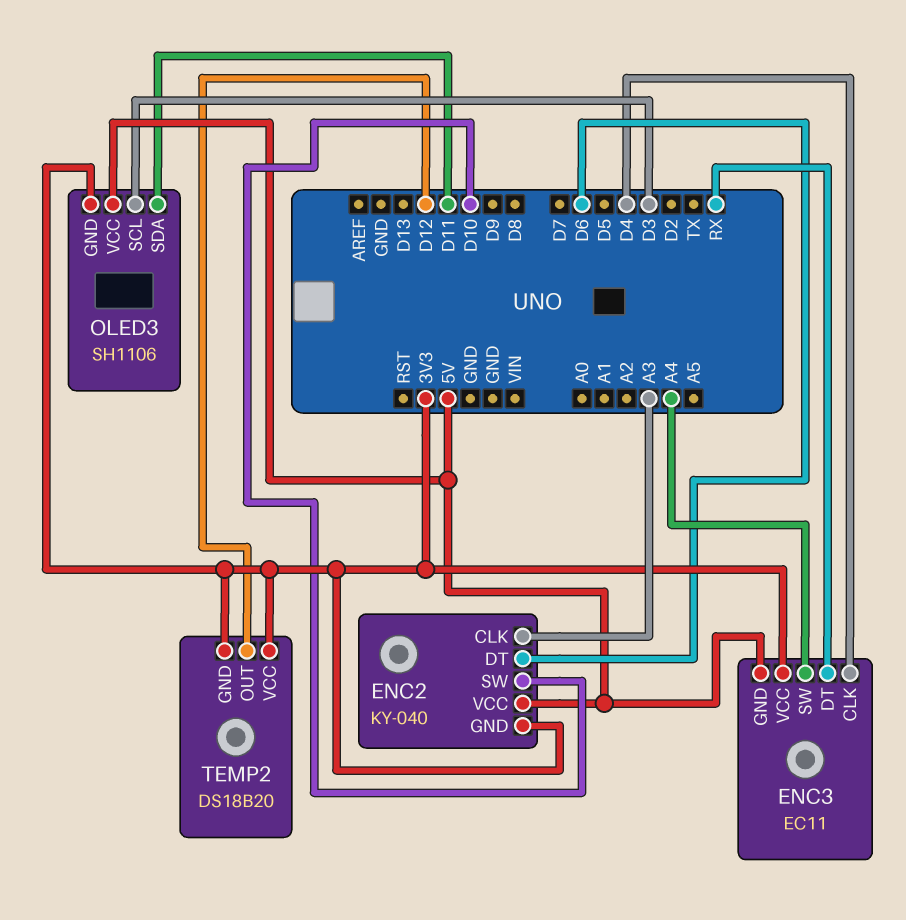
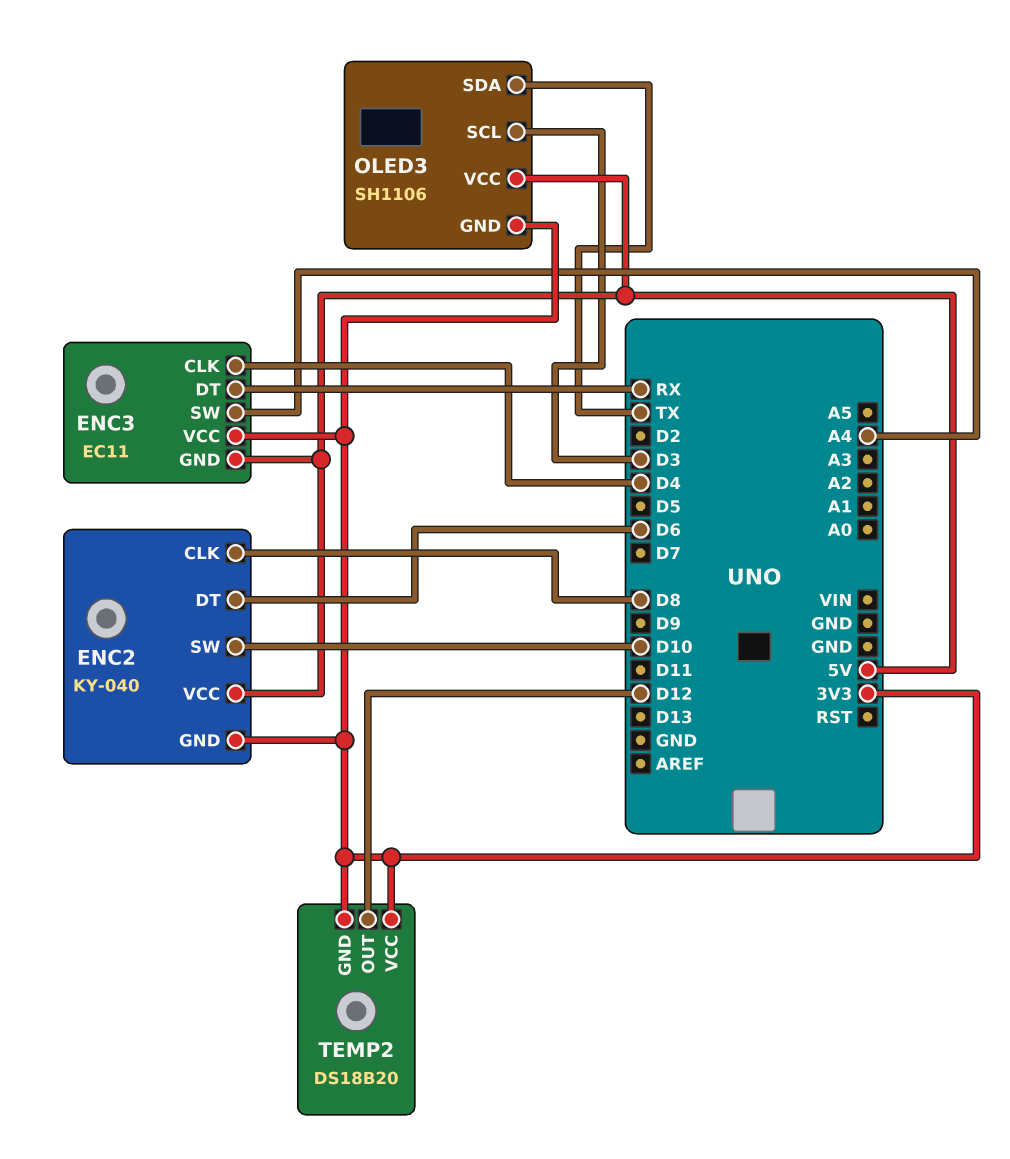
ENC2 pin CLK: A3 -> D8
OLED3 pin SDA: D11 -> TX

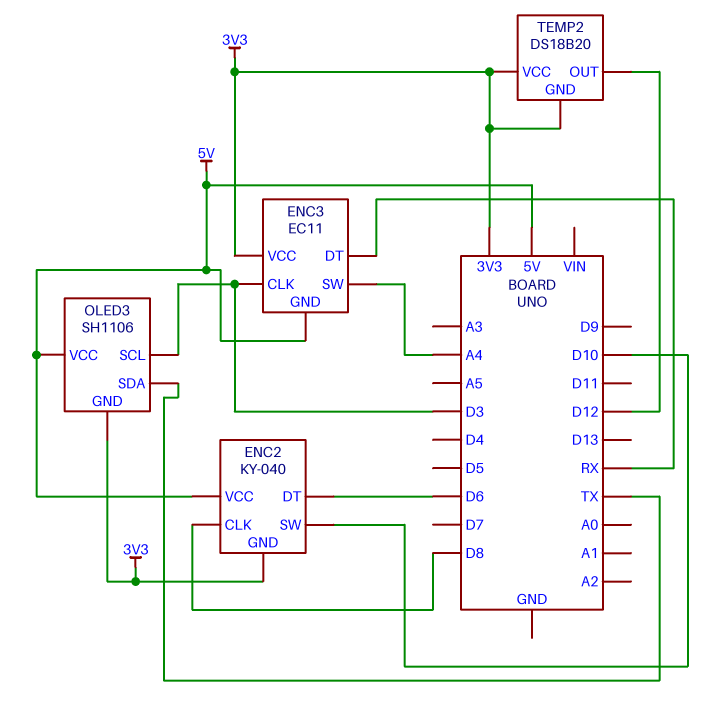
ENC3 pin CLK: D4 -> D3

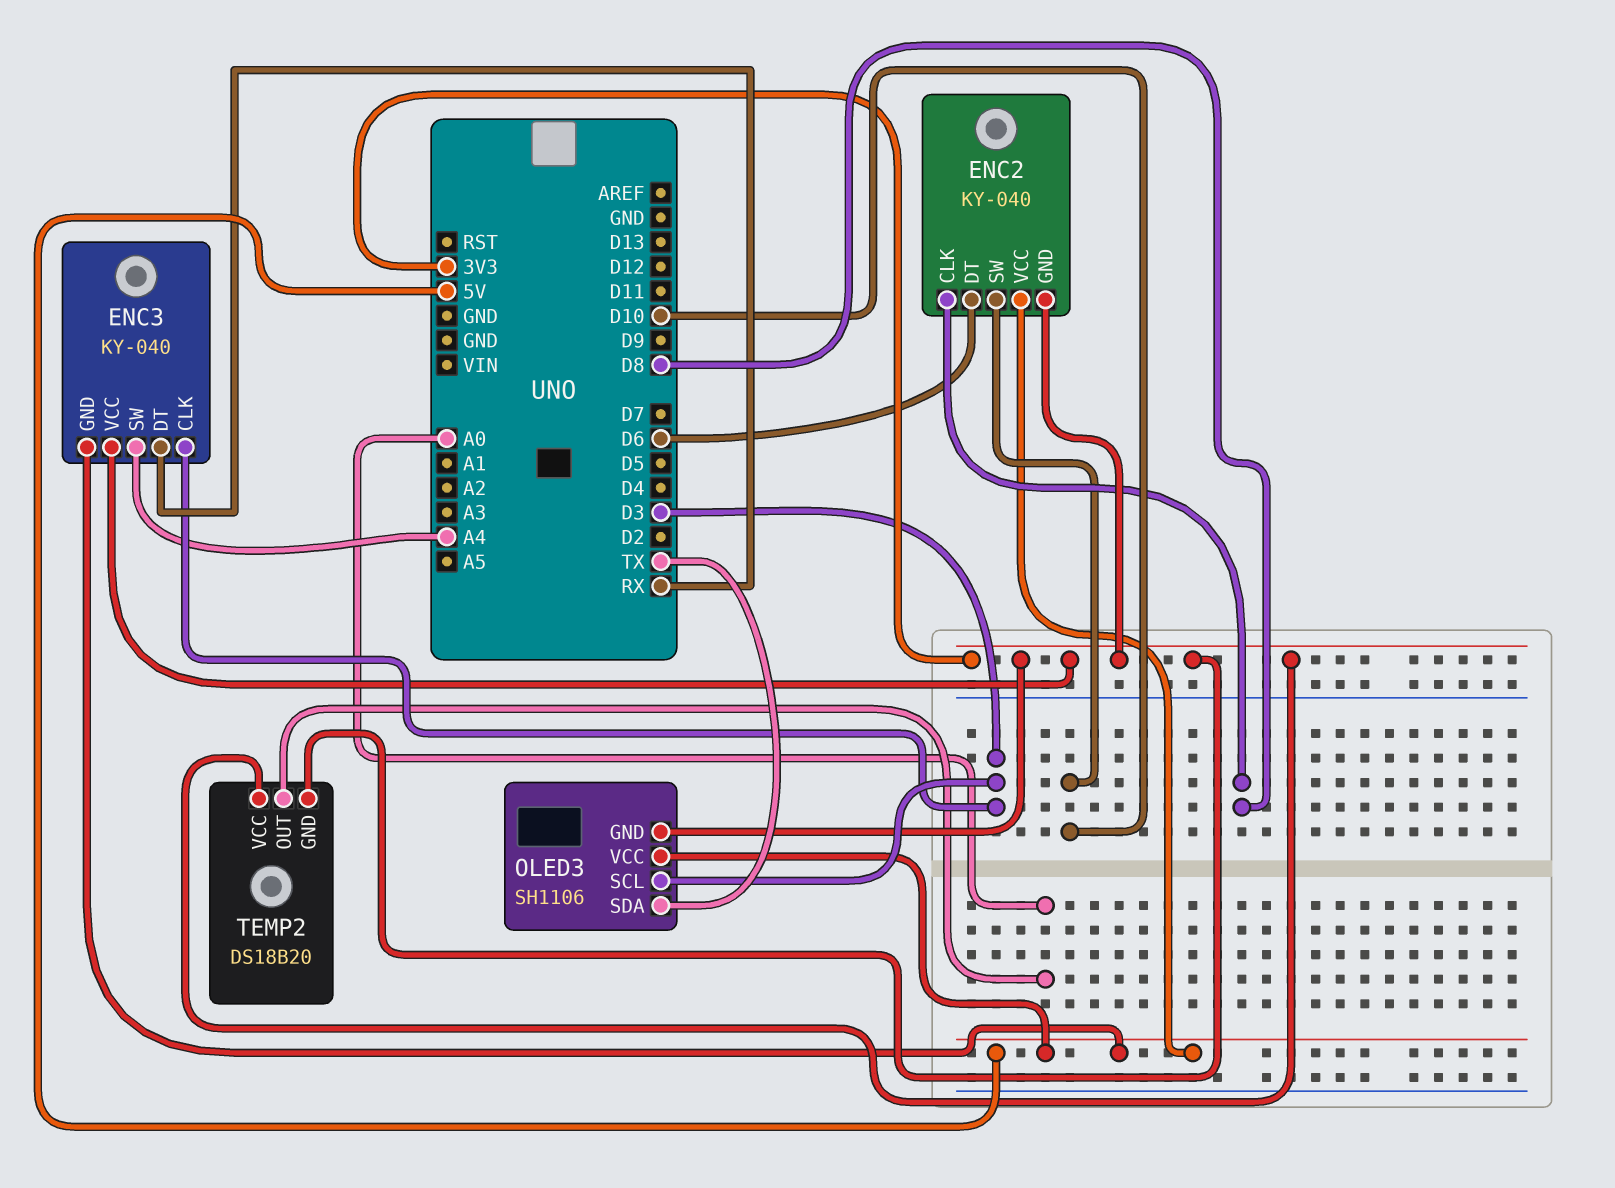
ENC3: EC11 -> KY-040
TEMP2 pin OUT: D12 -> A0

